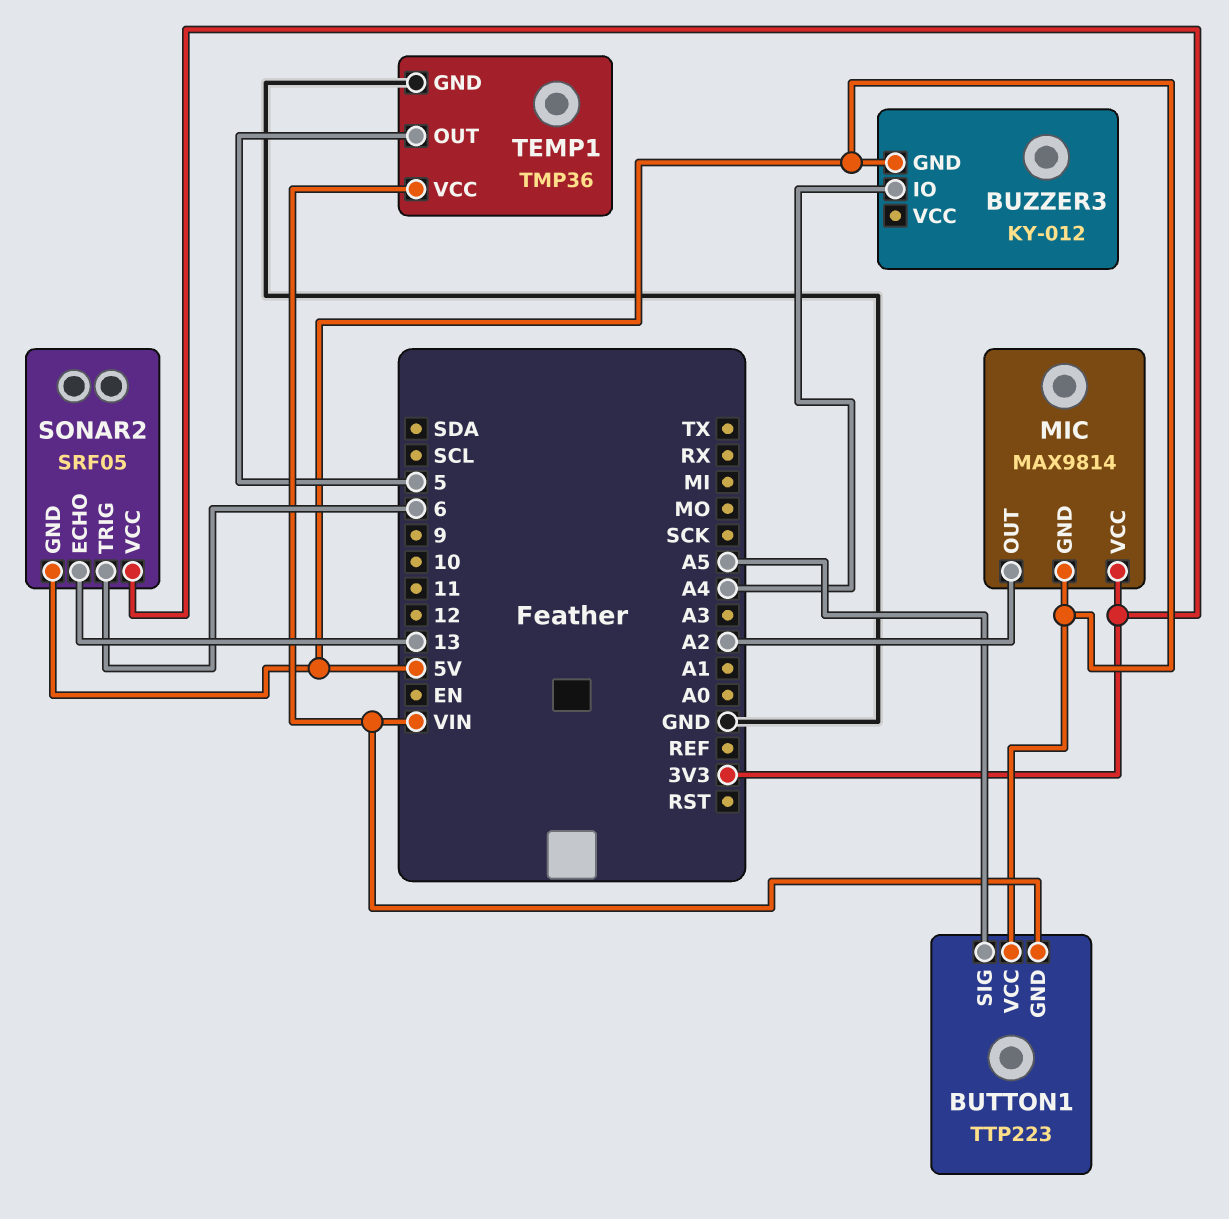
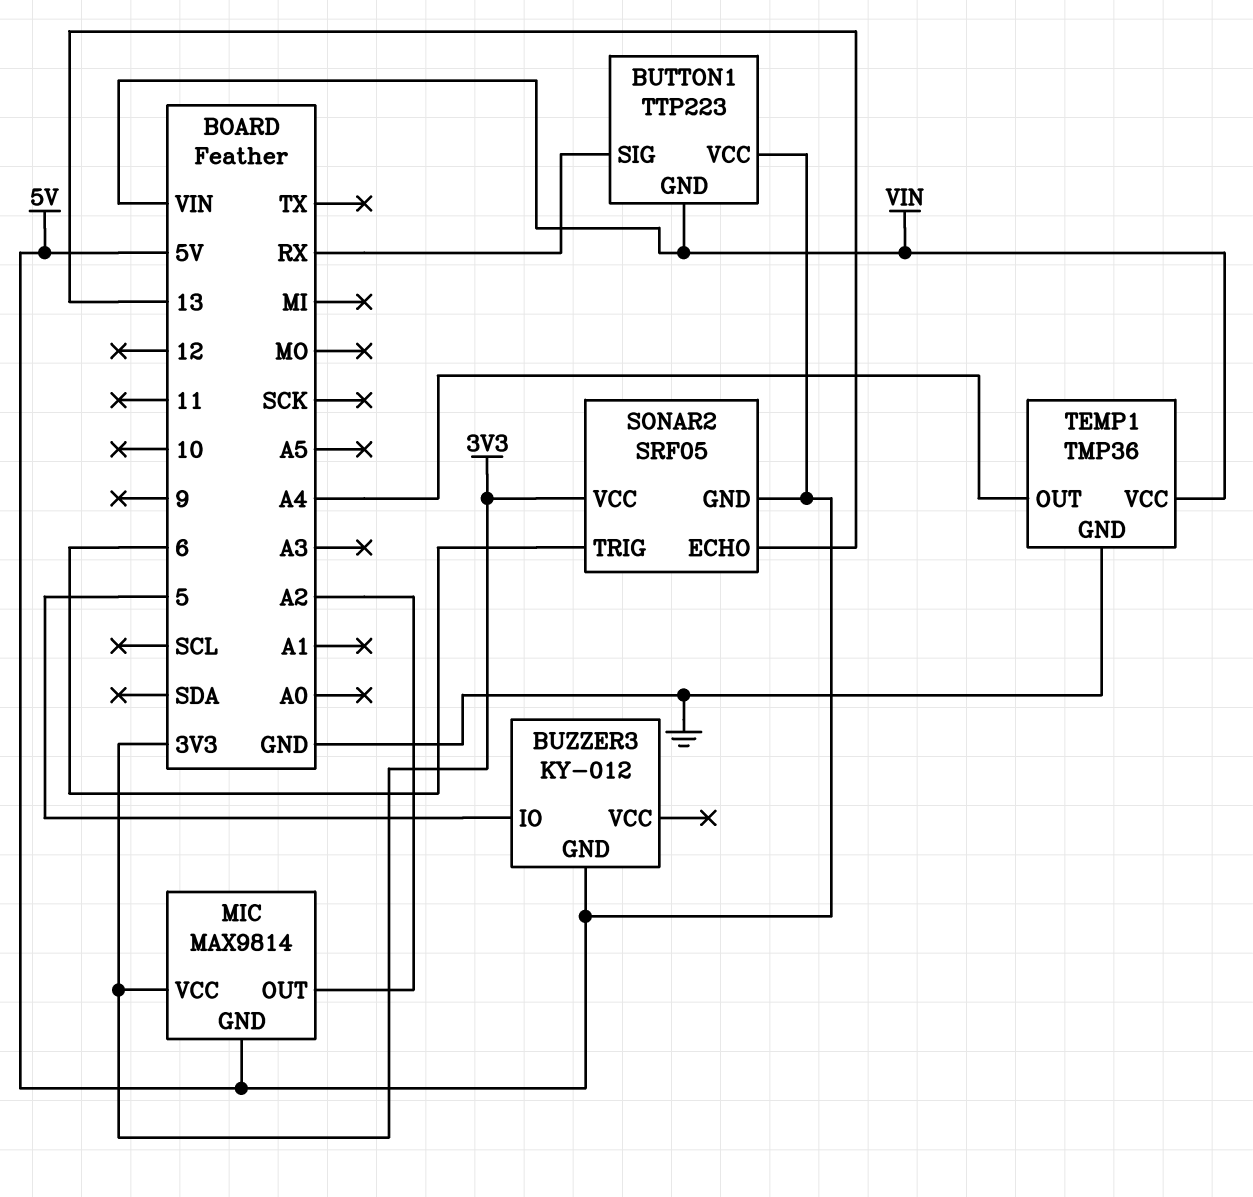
BUTTON1 pin SIG: A5 -> RX
BUZZER3 pin IO: A4 -> 5
TEMP1 pin OUT: 5 -> A4

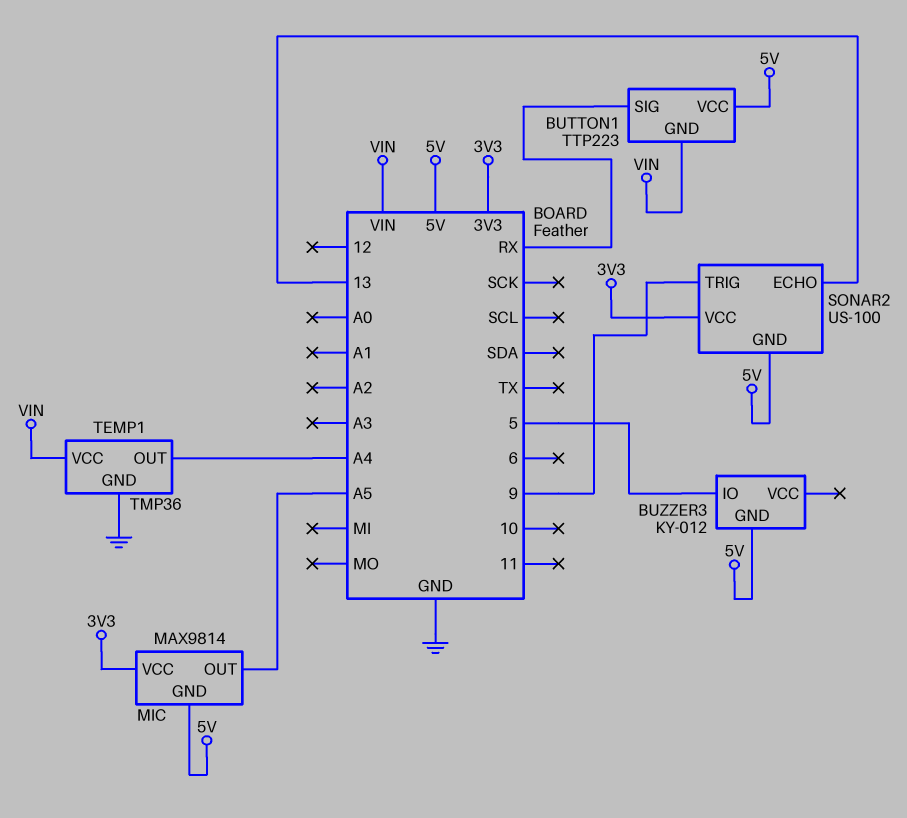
MIC pin OUT: A2 -> A5
SONAR2: SRF05 -> US-100
SONAR2 pin TRIG: 6 -> 9

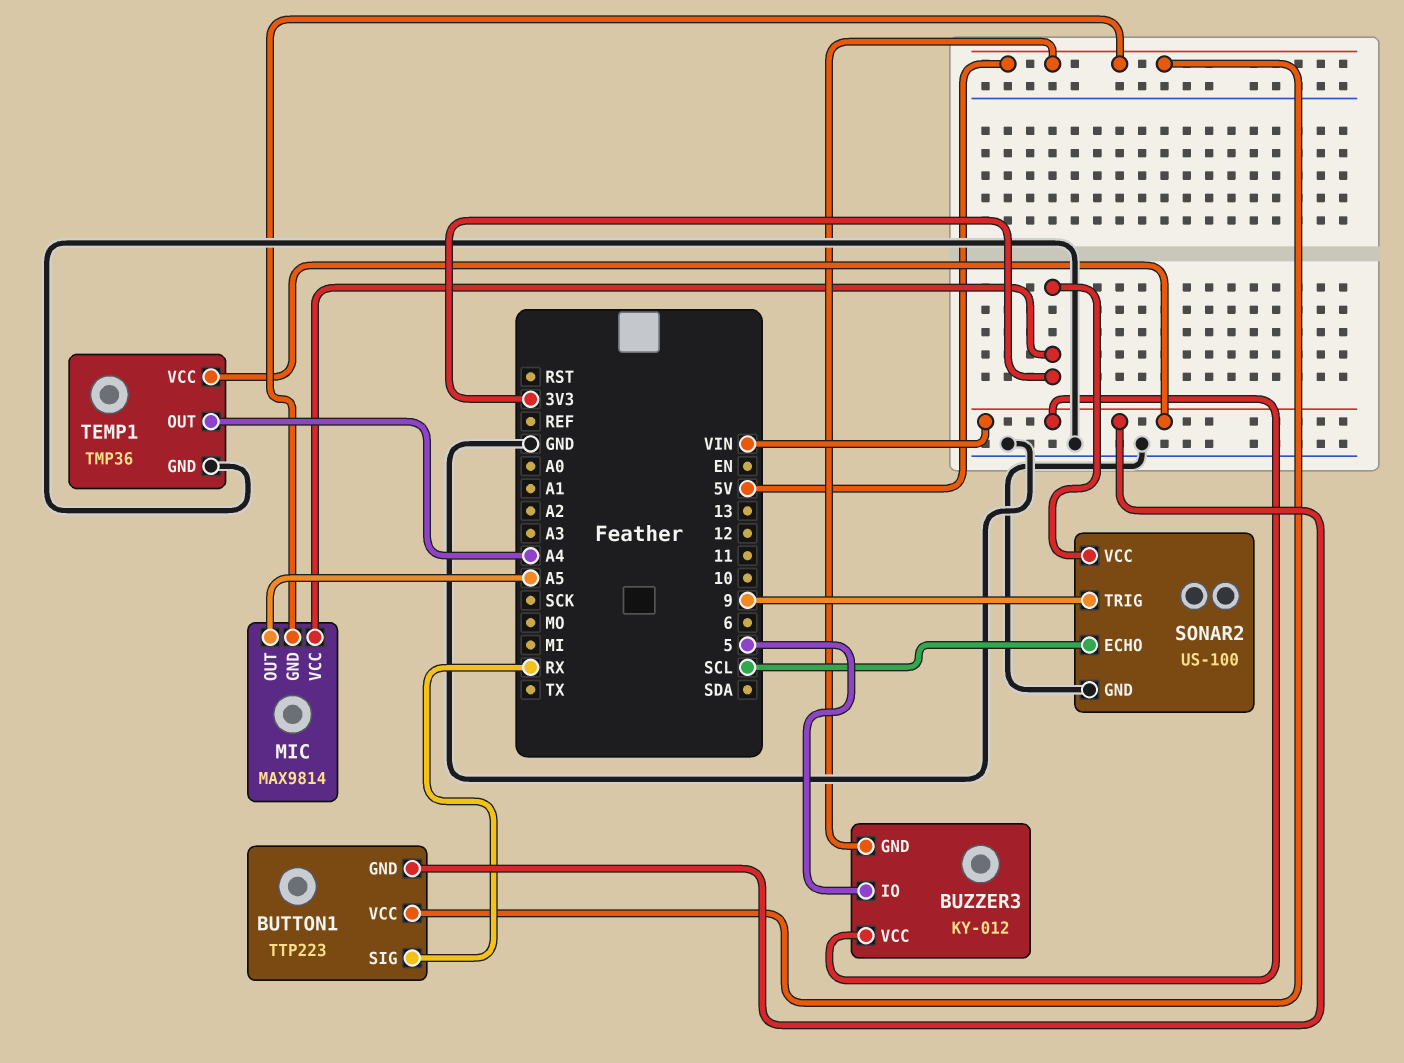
BUZZER3 pin VCC: none -> VIN
SONAR2 pin ECHO: 13 -> SCL
SONAR2 pin GND: 5V -> GND

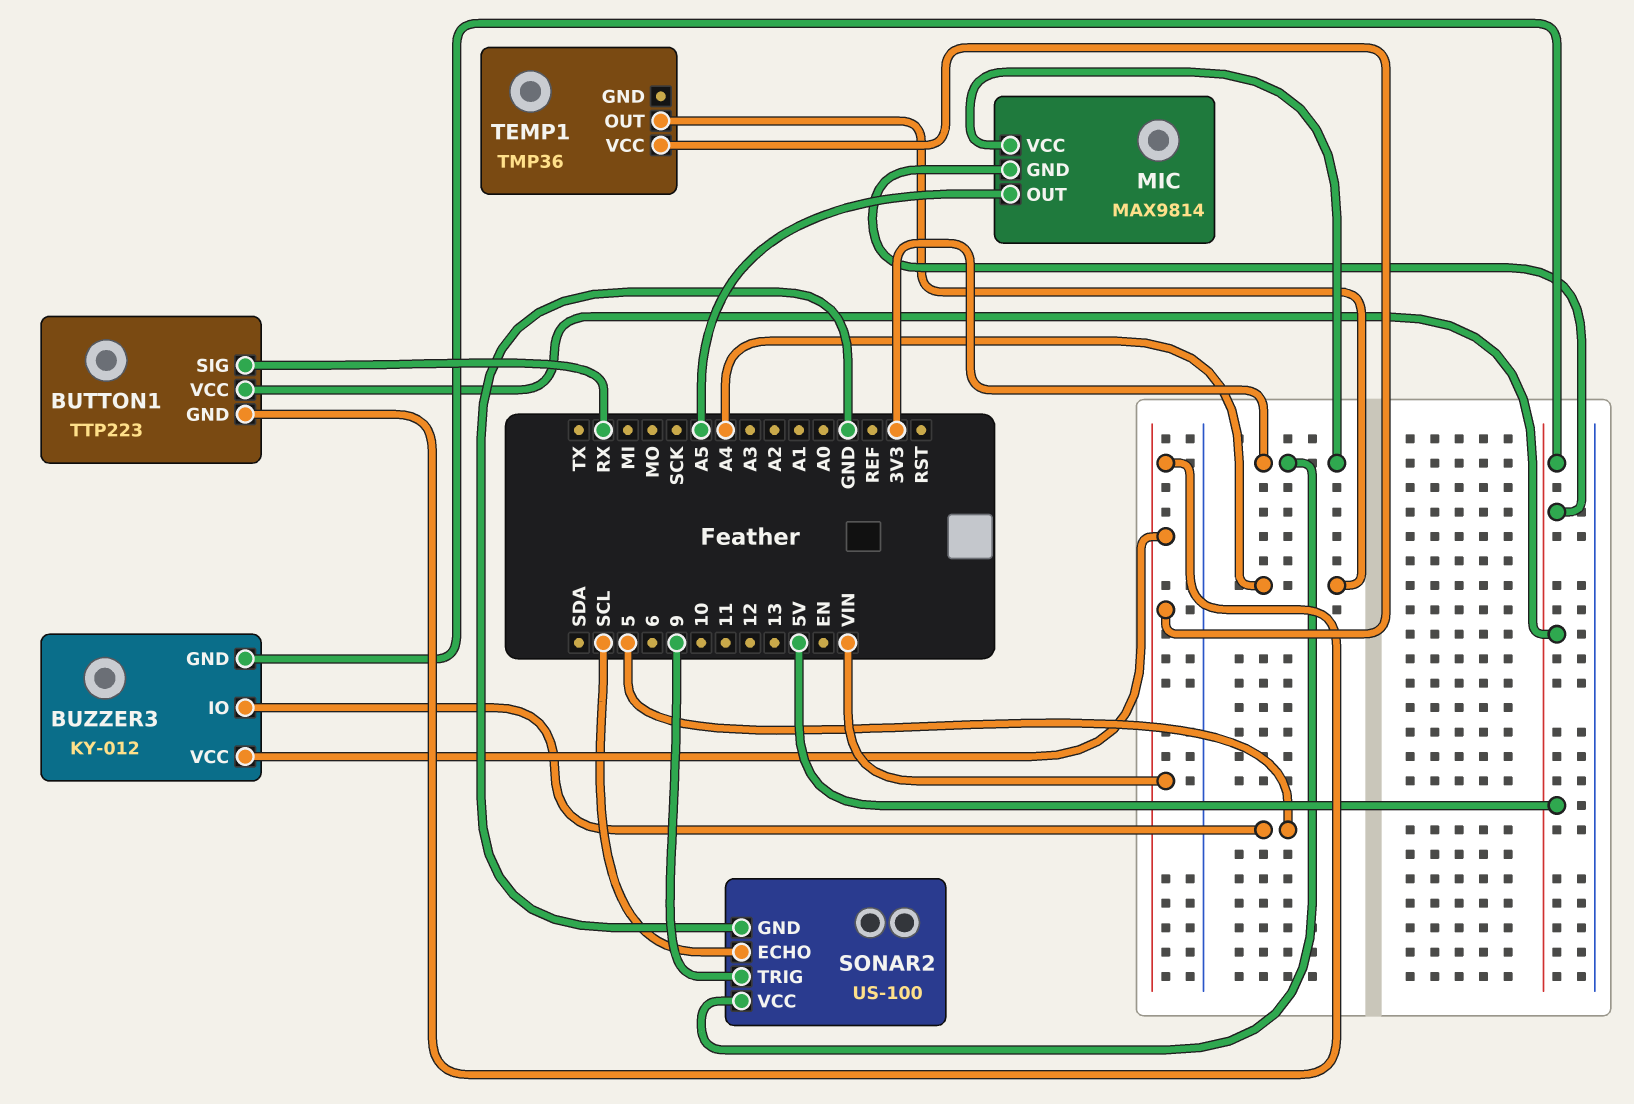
TEMP1 pin GND: GND -> none

